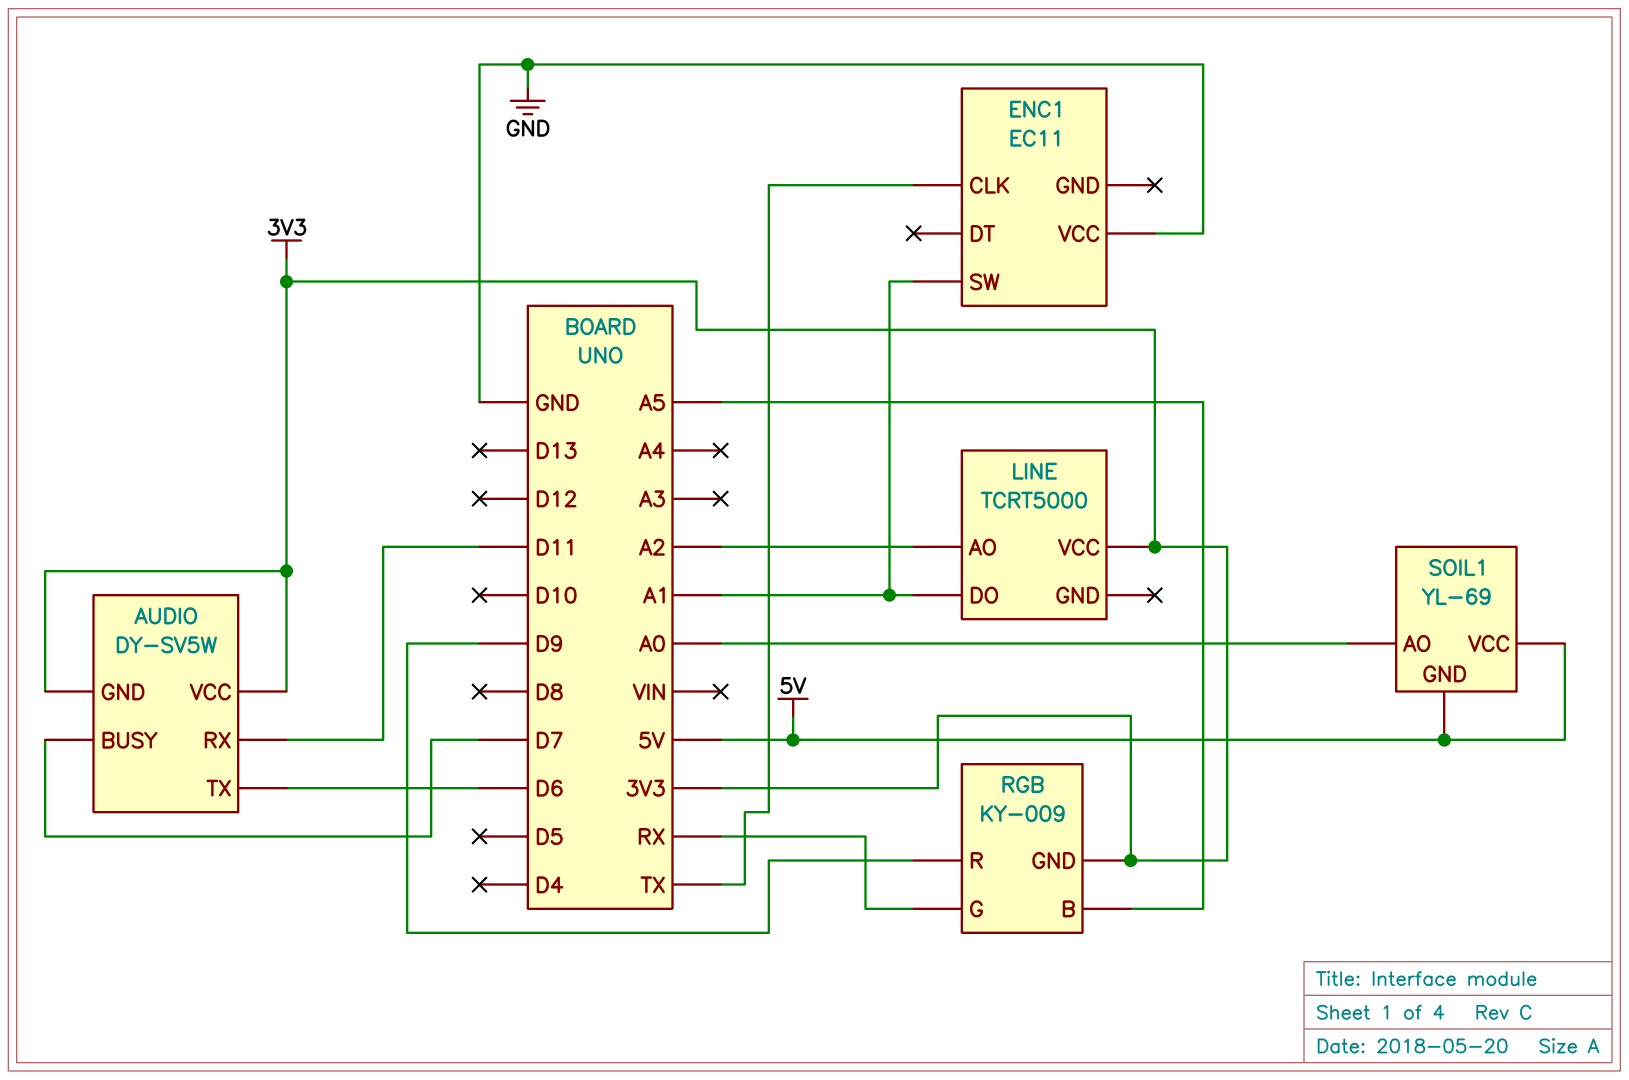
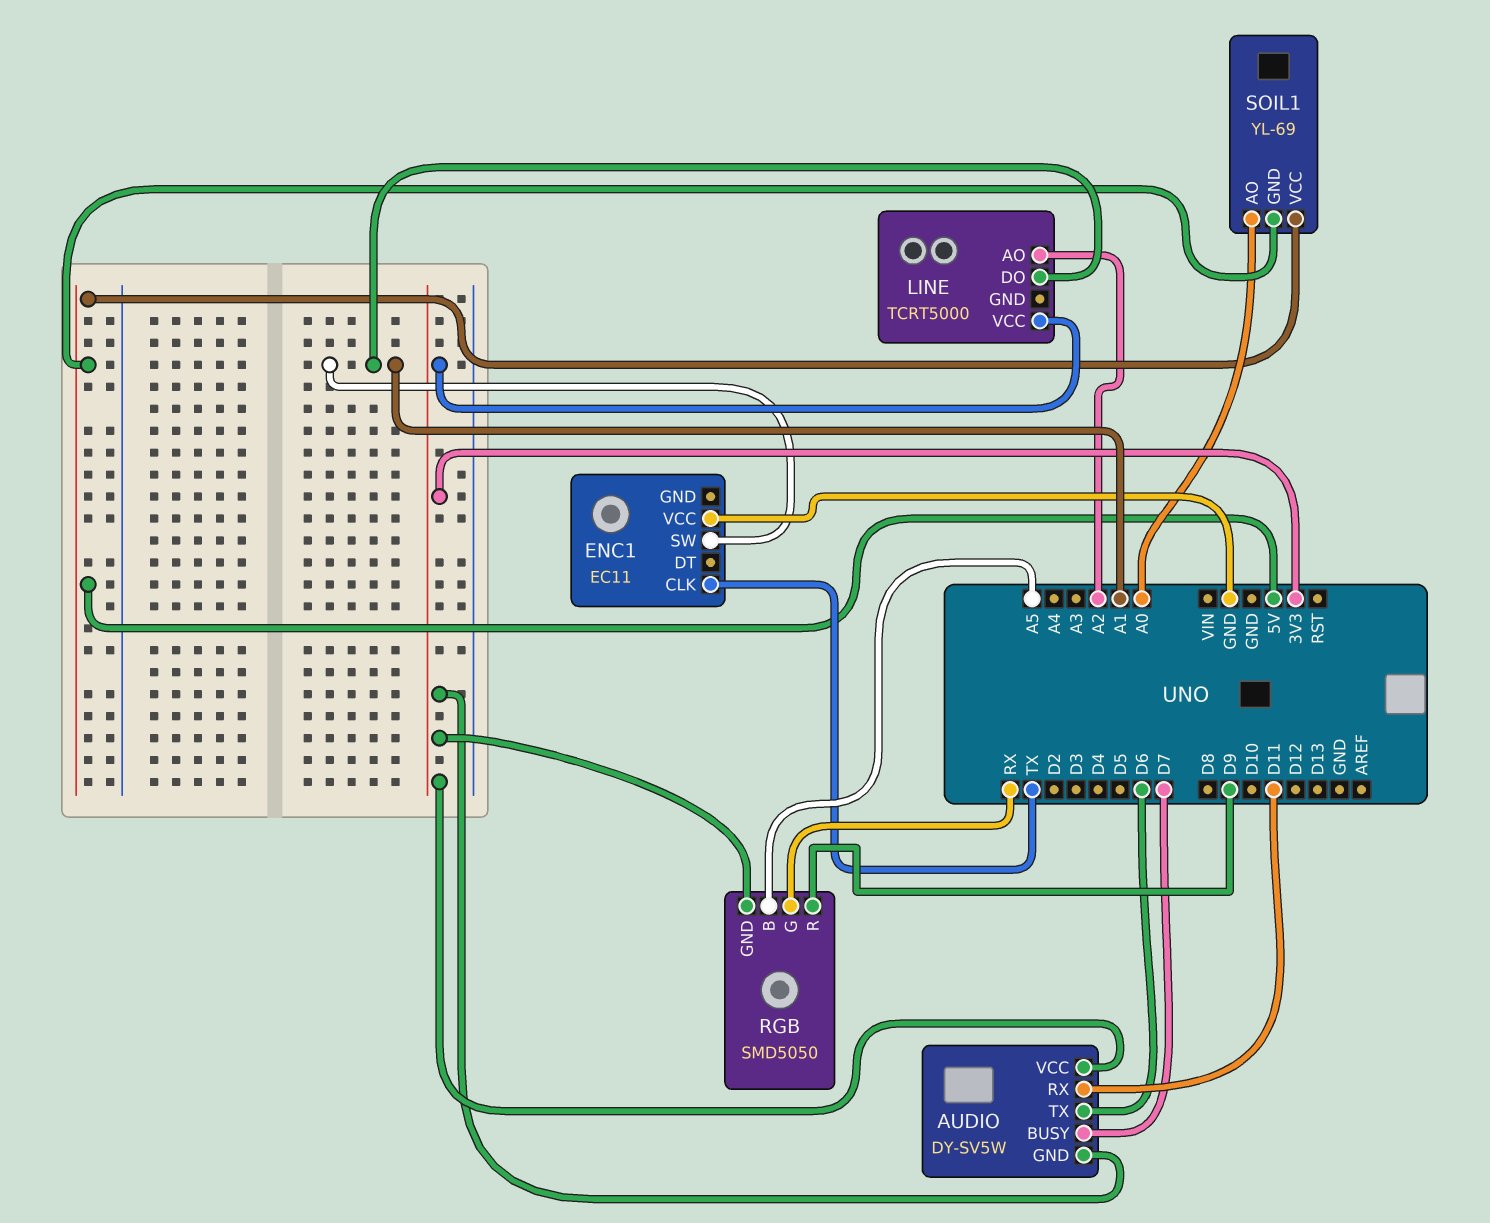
RGB: KY-009 -> SMD5050

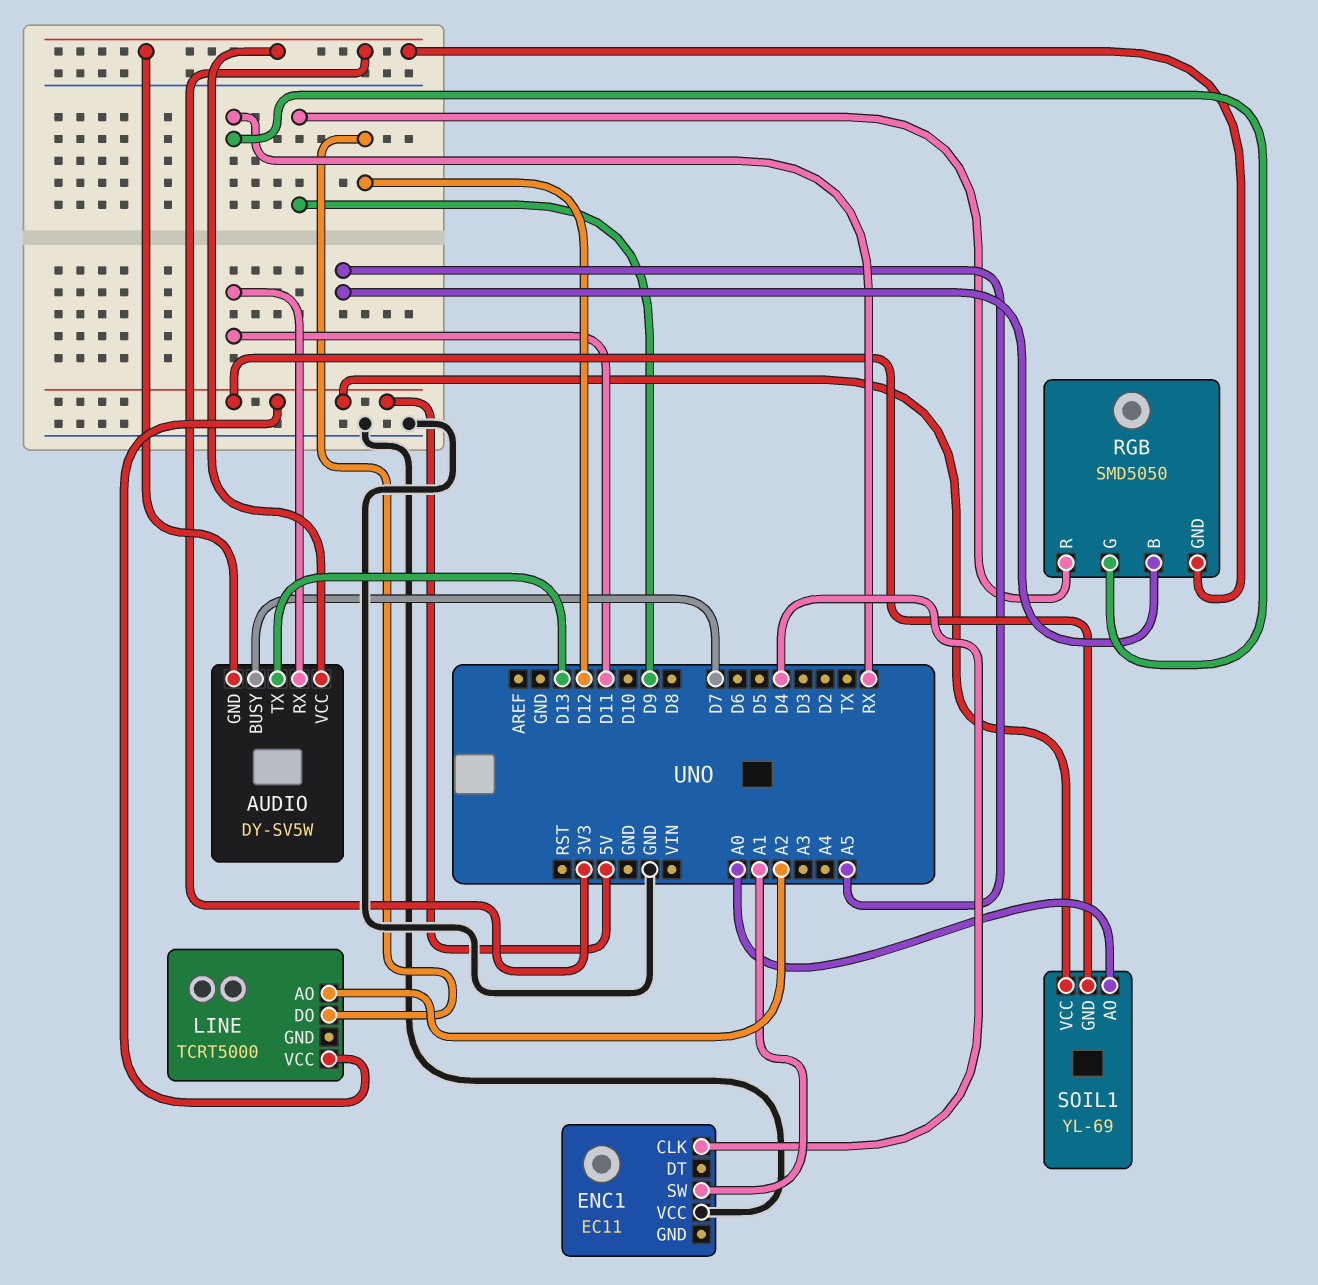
AUDIO pin TX: D6 -> D13
ENC1 pin CLK: TX -> D4
LINE pin DO: A1 -> D12
LINE pin VCC: 3V3 -> 5V

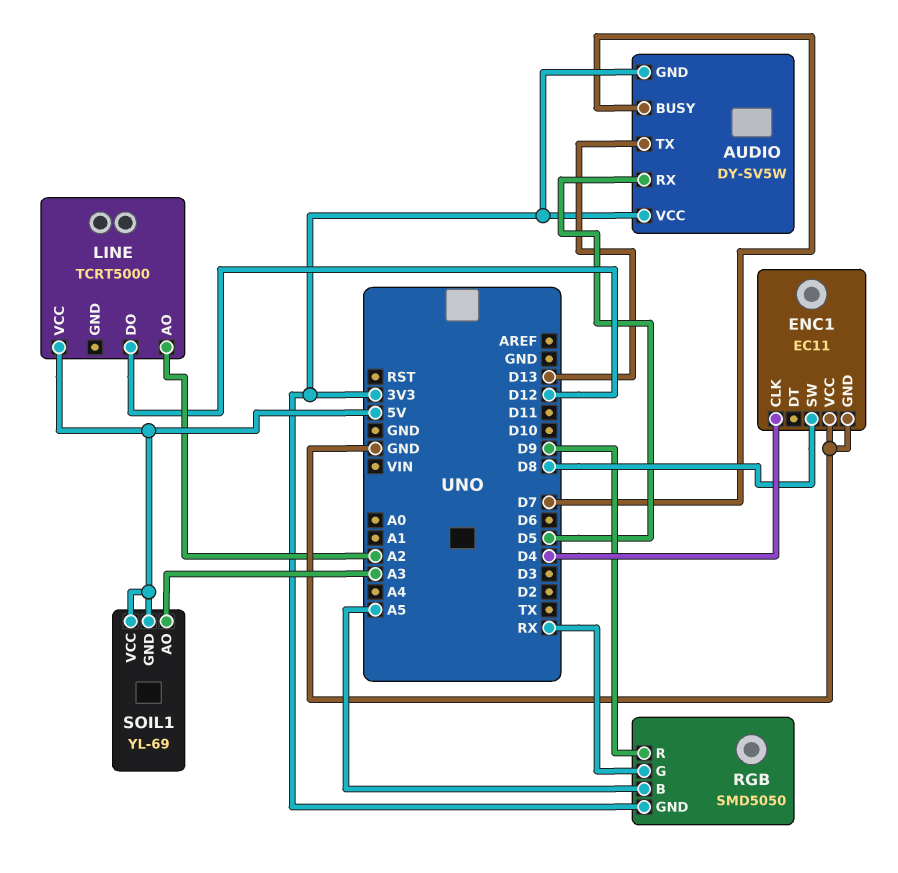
AUDIO pin RX: D11 -> D5
ENC1 pin GND: none -> GND
ENC1 pin SW: A1 -> D8
SOIL1 pin AO: A0 -> A3

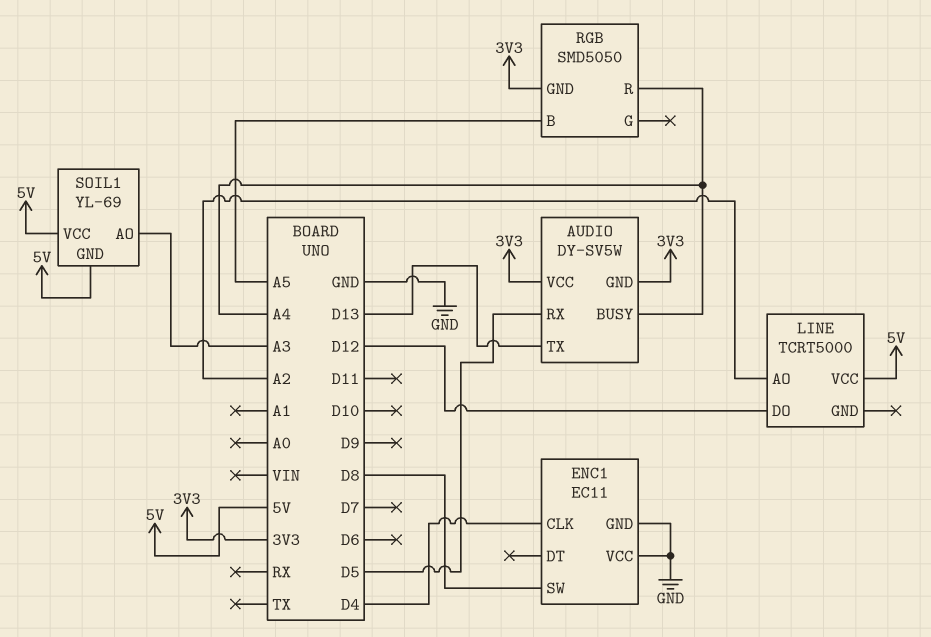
AUDIO pin BUSY: D7 -> A4
RGB pin G: RX -> none
RGB pin R: D9 -> A4

